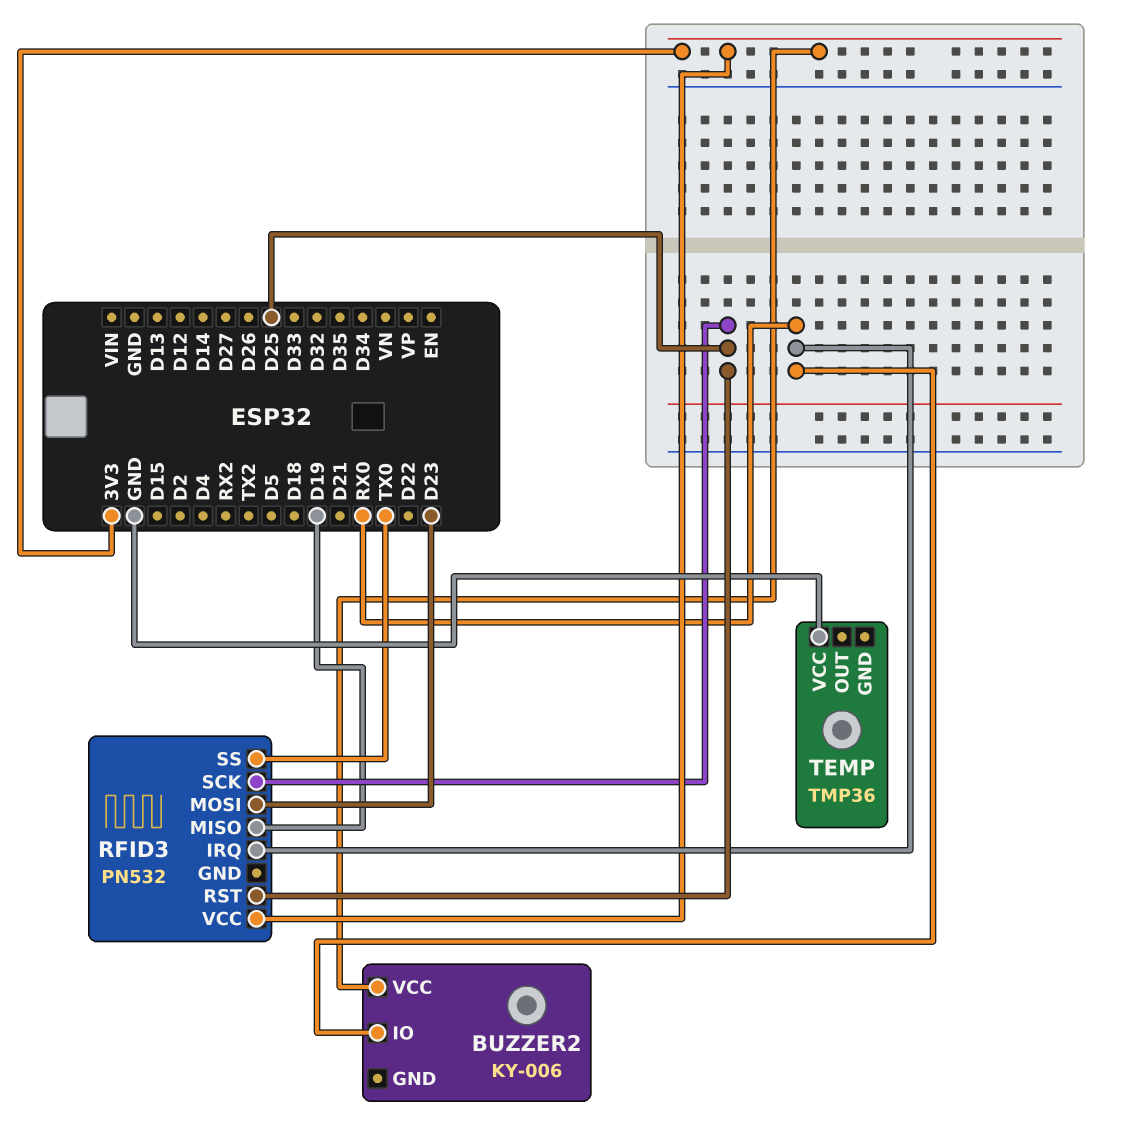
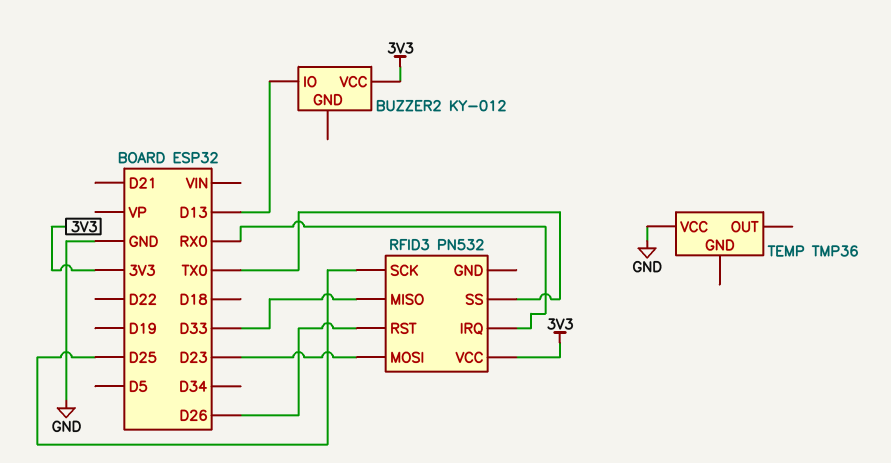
BUZZER2: KY-006 -> KY-012
BUZZER2 pin IO: RX0 -> D13
RFID3 pin MISO: D19 -> D33
RFID3 pin RST: D25 -> D26

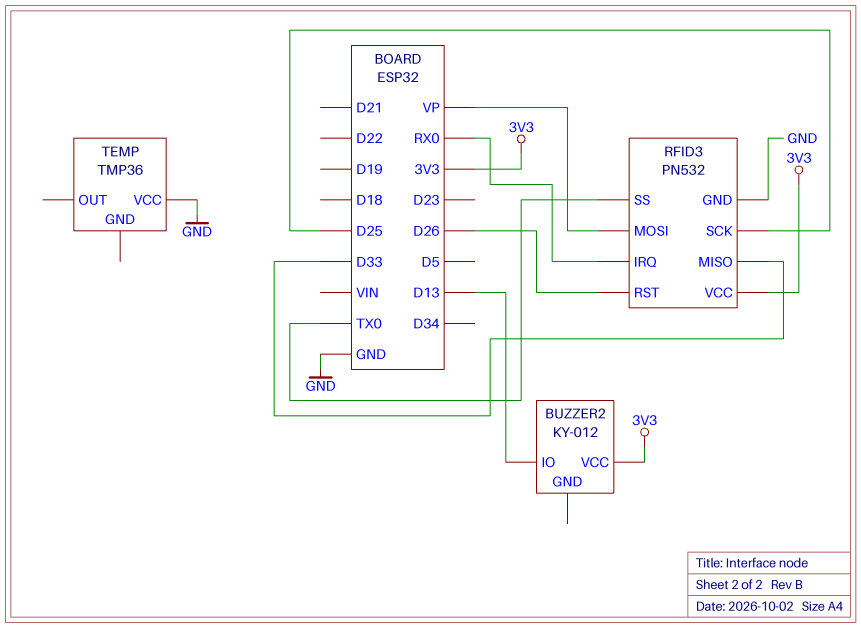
RFID3 pin GND: none -> GND
RFID3 pin MOSI: D23 -> VP

